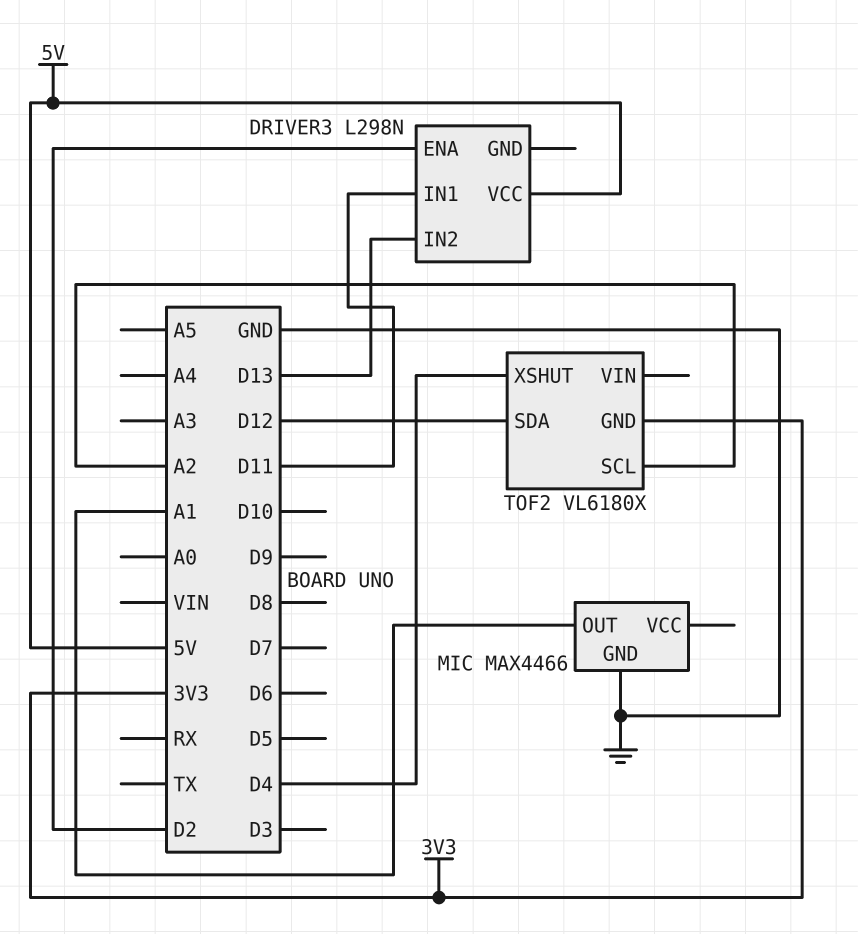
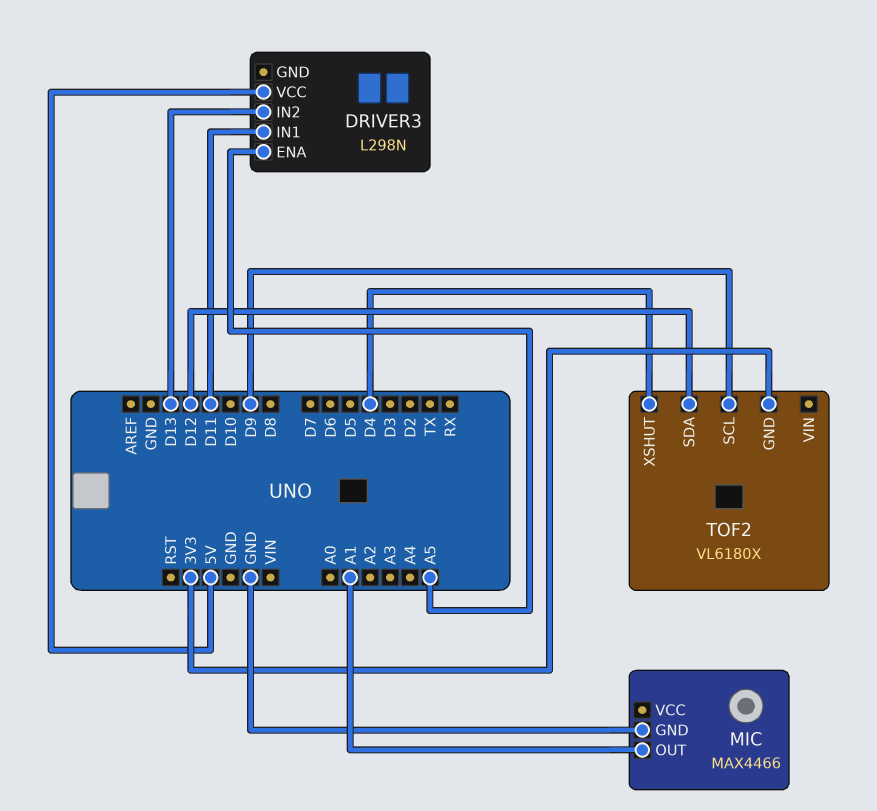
DRIVER3 pin ENA: D2 -> A5
TOF2 pin SCL: A2 -> D9

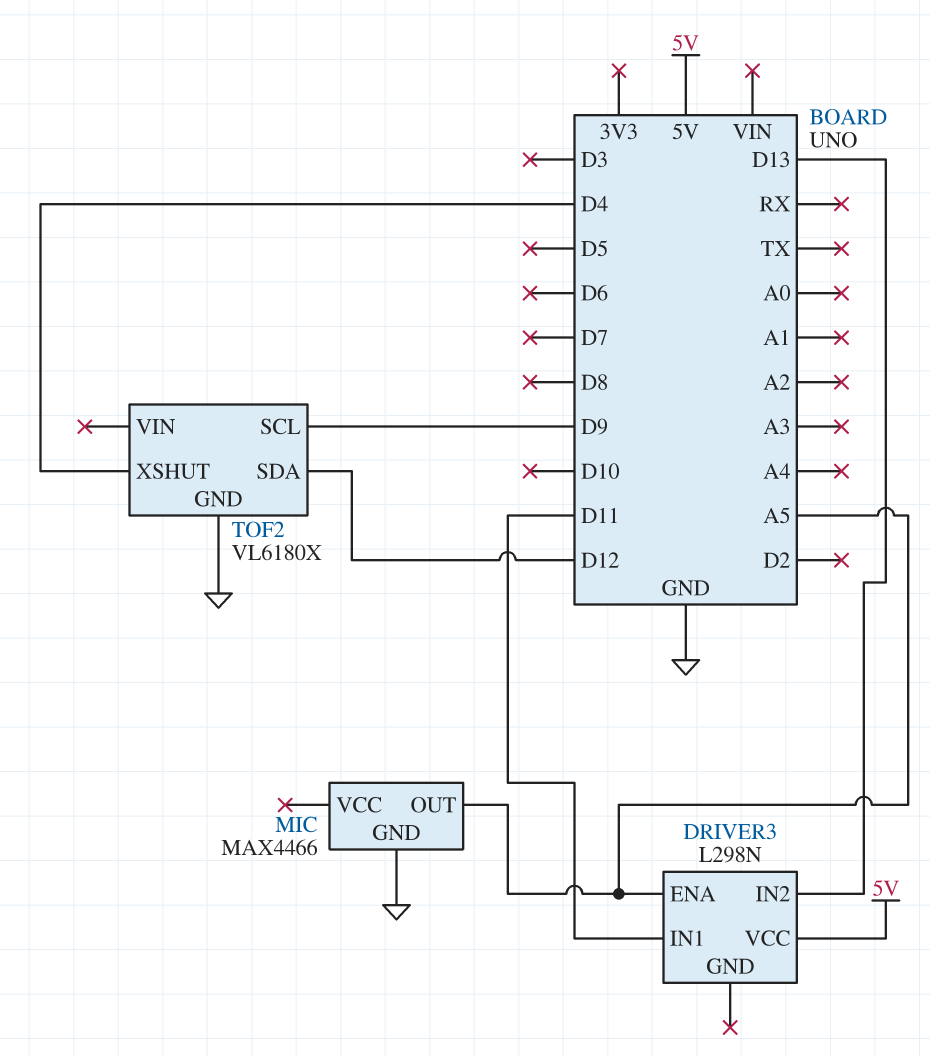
MIC pin OUT: A1 -> A5
TOF2 pin GND: 3V3 -> GND

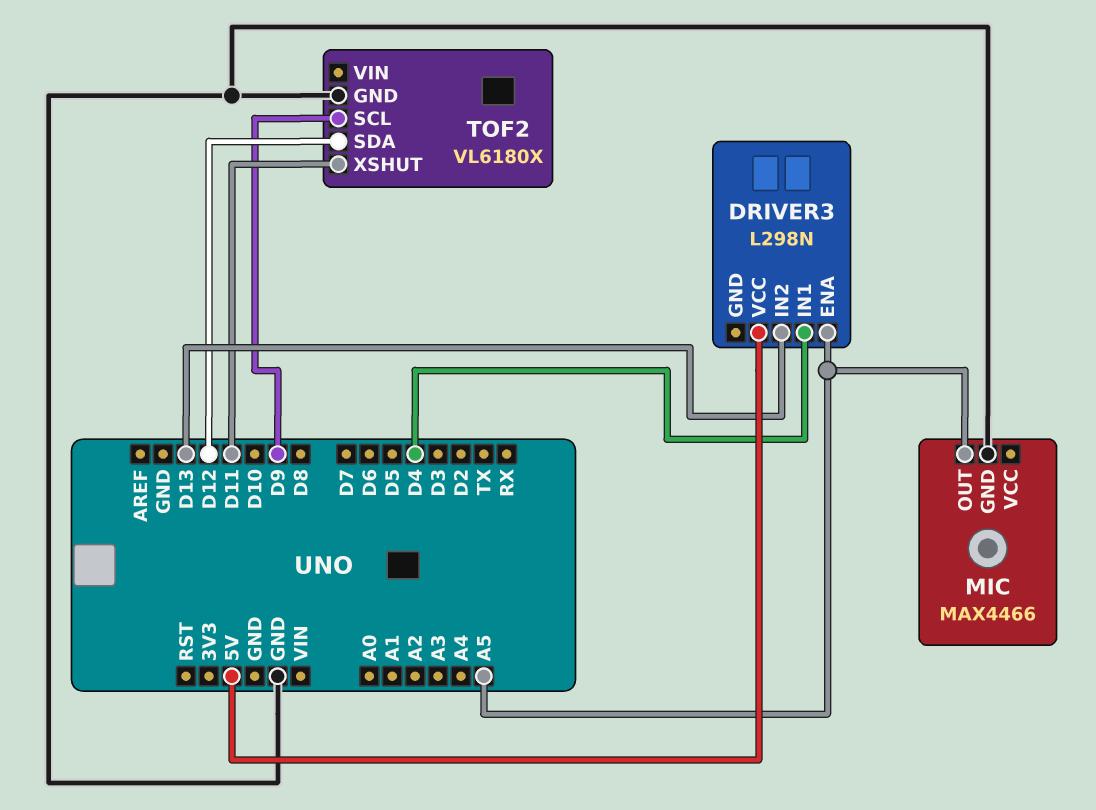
DRIVER3 pin IN1: D11 -> D4
TOF2 pin XSHUT: D4 -> D11

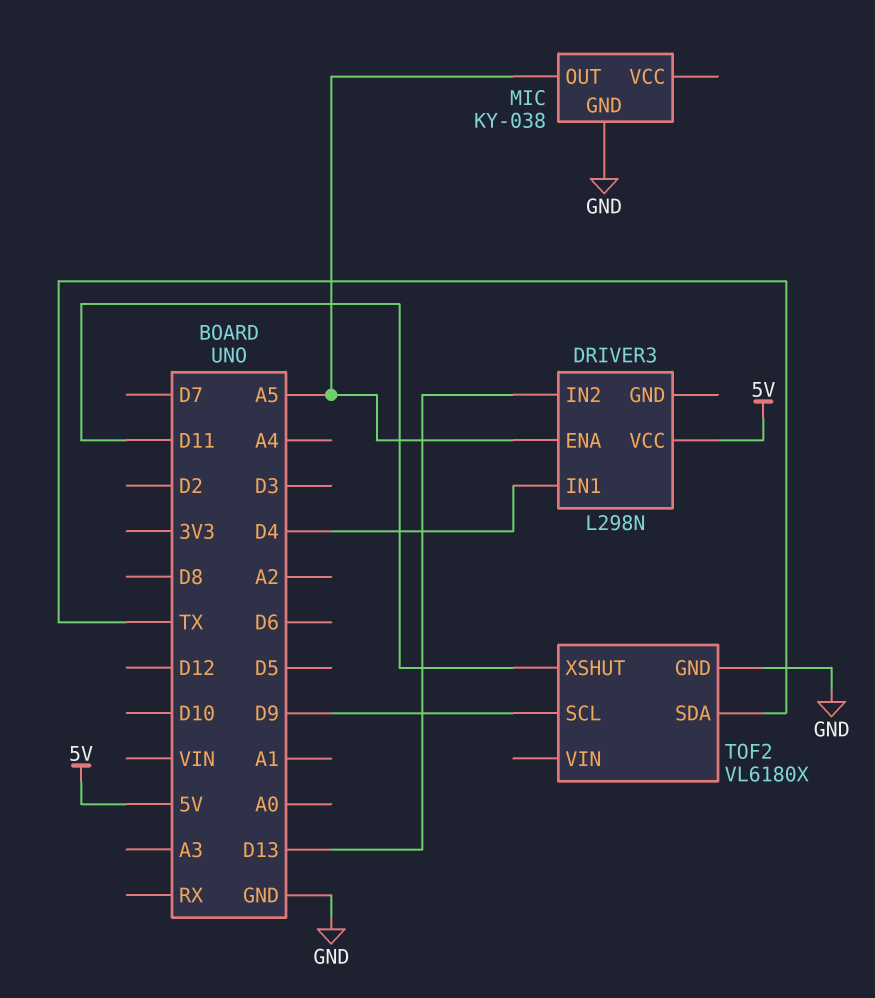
MIC: MAX4466 -> KY-038
TOF2 pin SDA: D12 -> TX

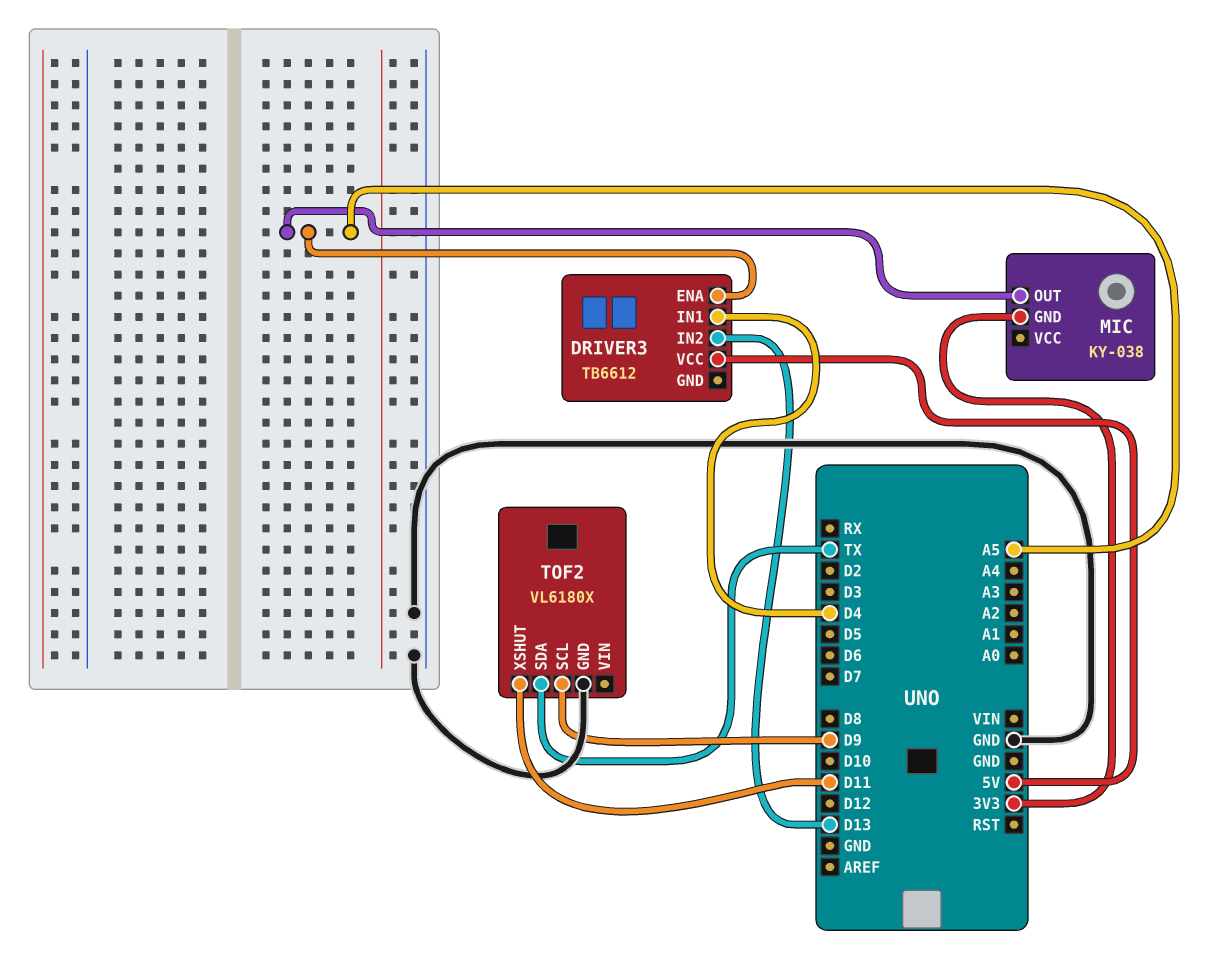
DRIVER3: L298N -> TB6612
MIC pin GND: GND -> 3V3

